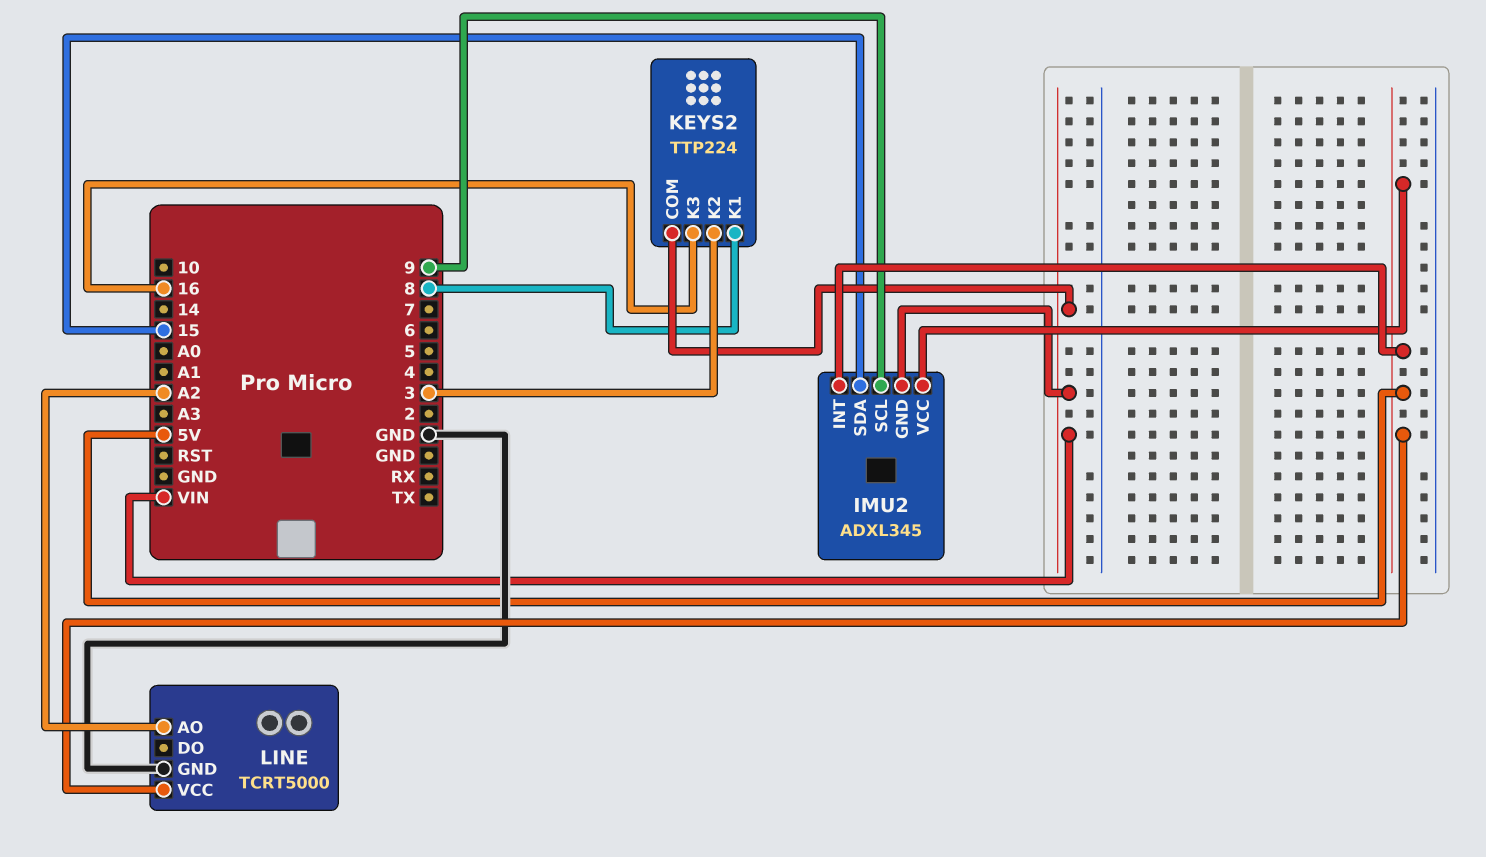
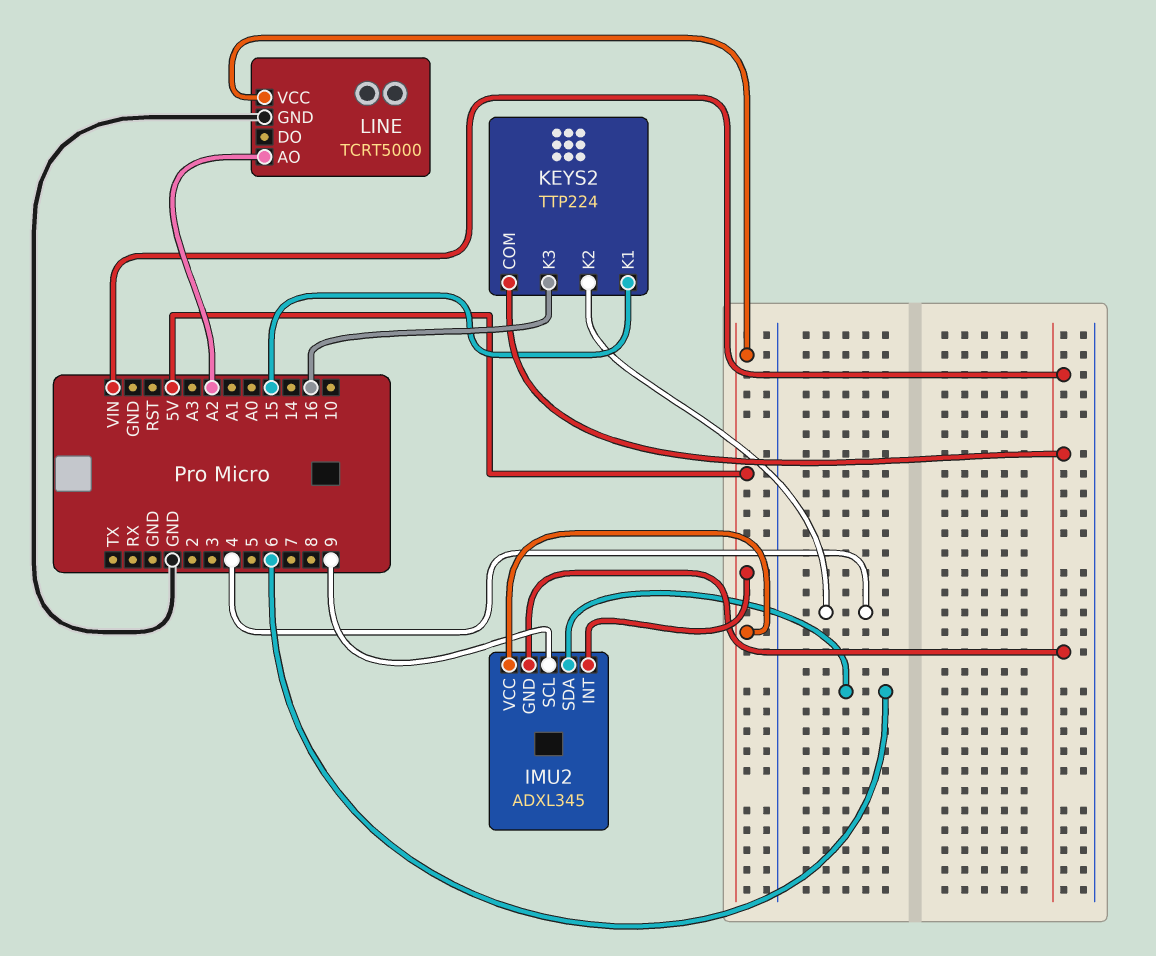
IMU2 pin SDA: 15 -> 6
KEYS2 pin K1: 8 -> 15
KEYS2 pin K2: 3 -> 4

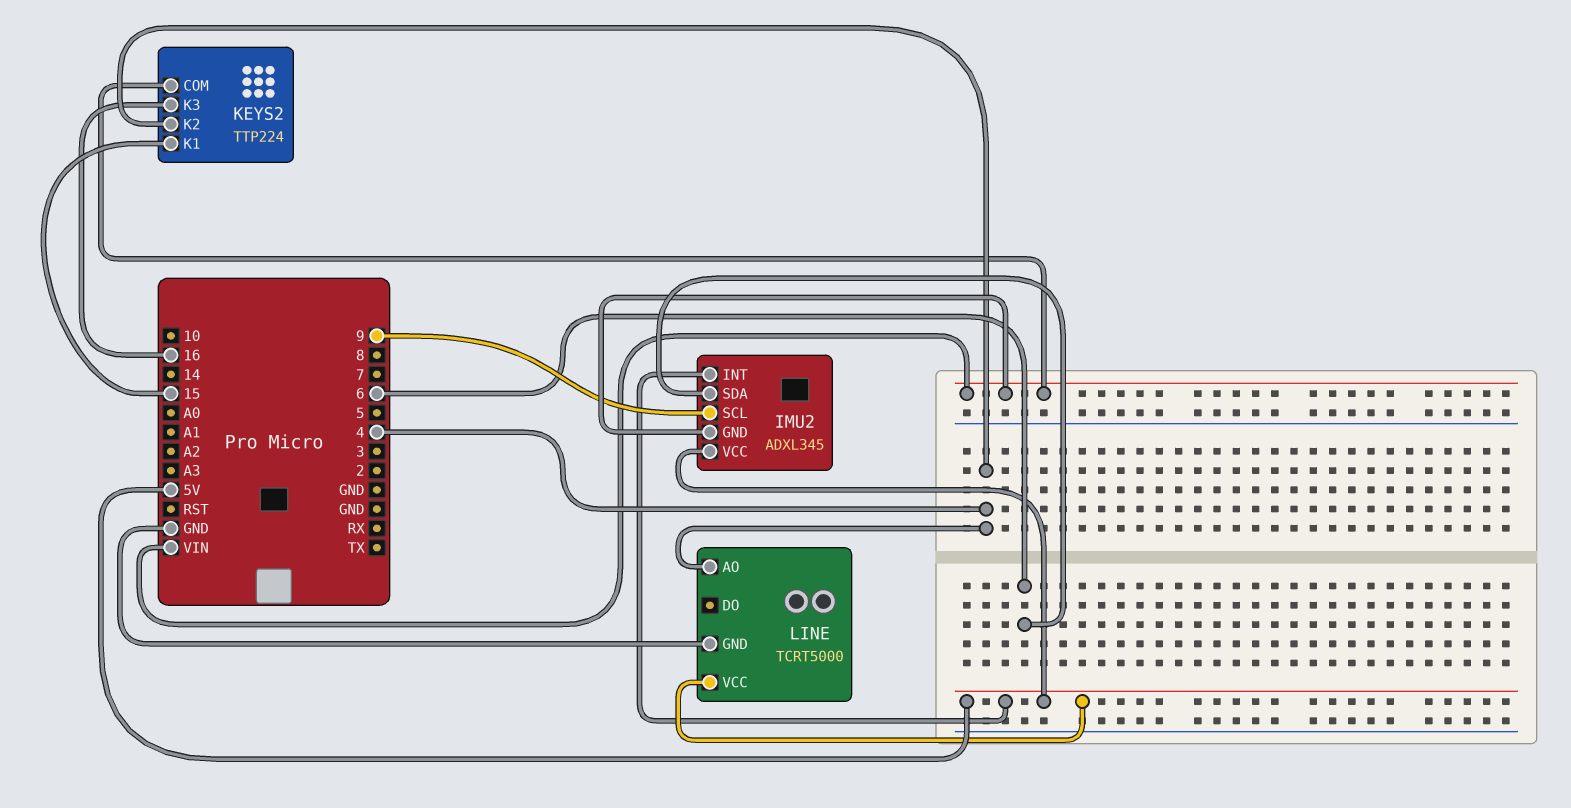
LINE pin AO: A2 -> 4

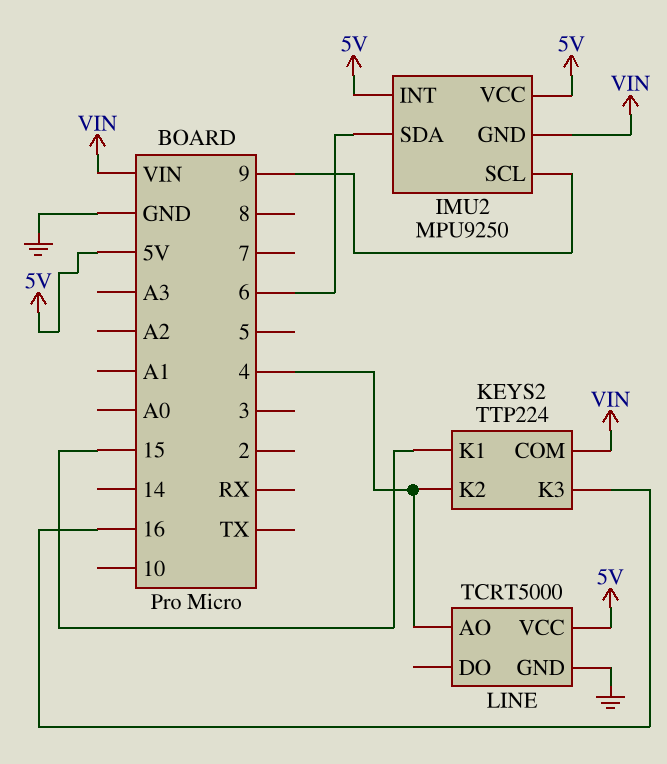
IMU2: ADXL345 -> MPU9250

